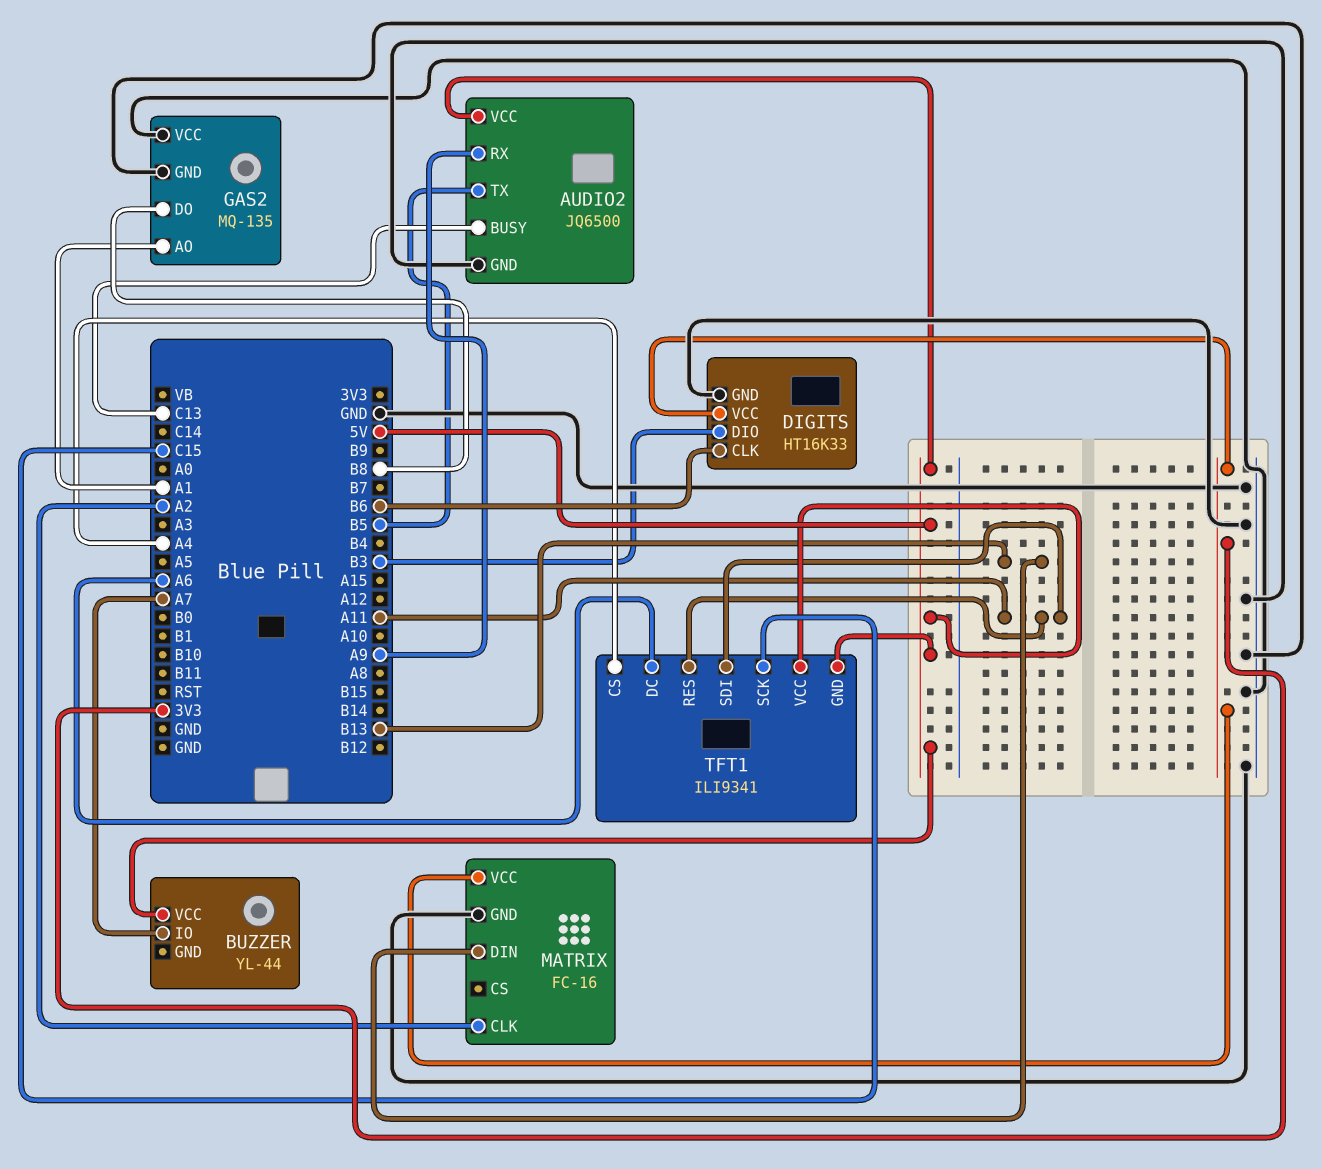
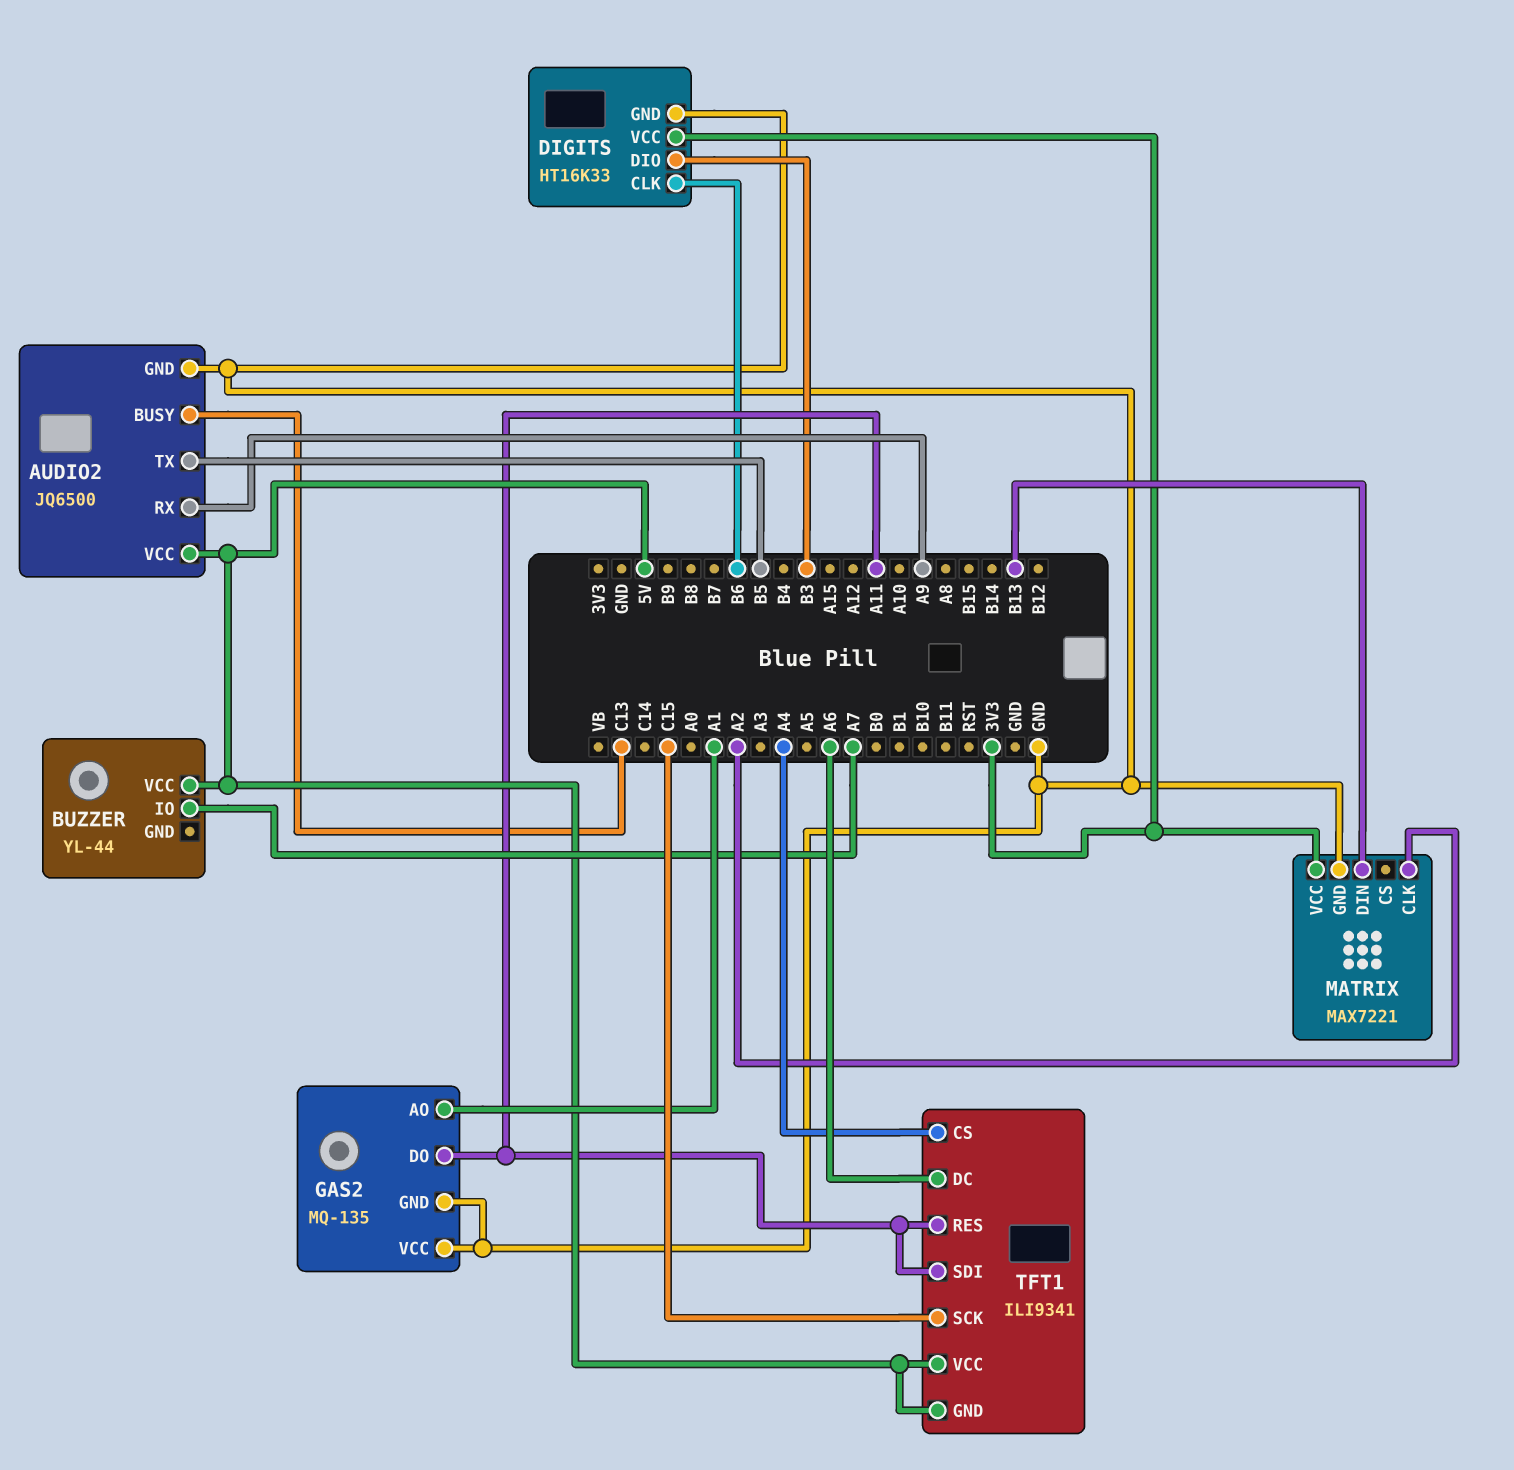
GAS2 pin DO: B8 -> A11
MATRIX: FC-16 -> MAX7221

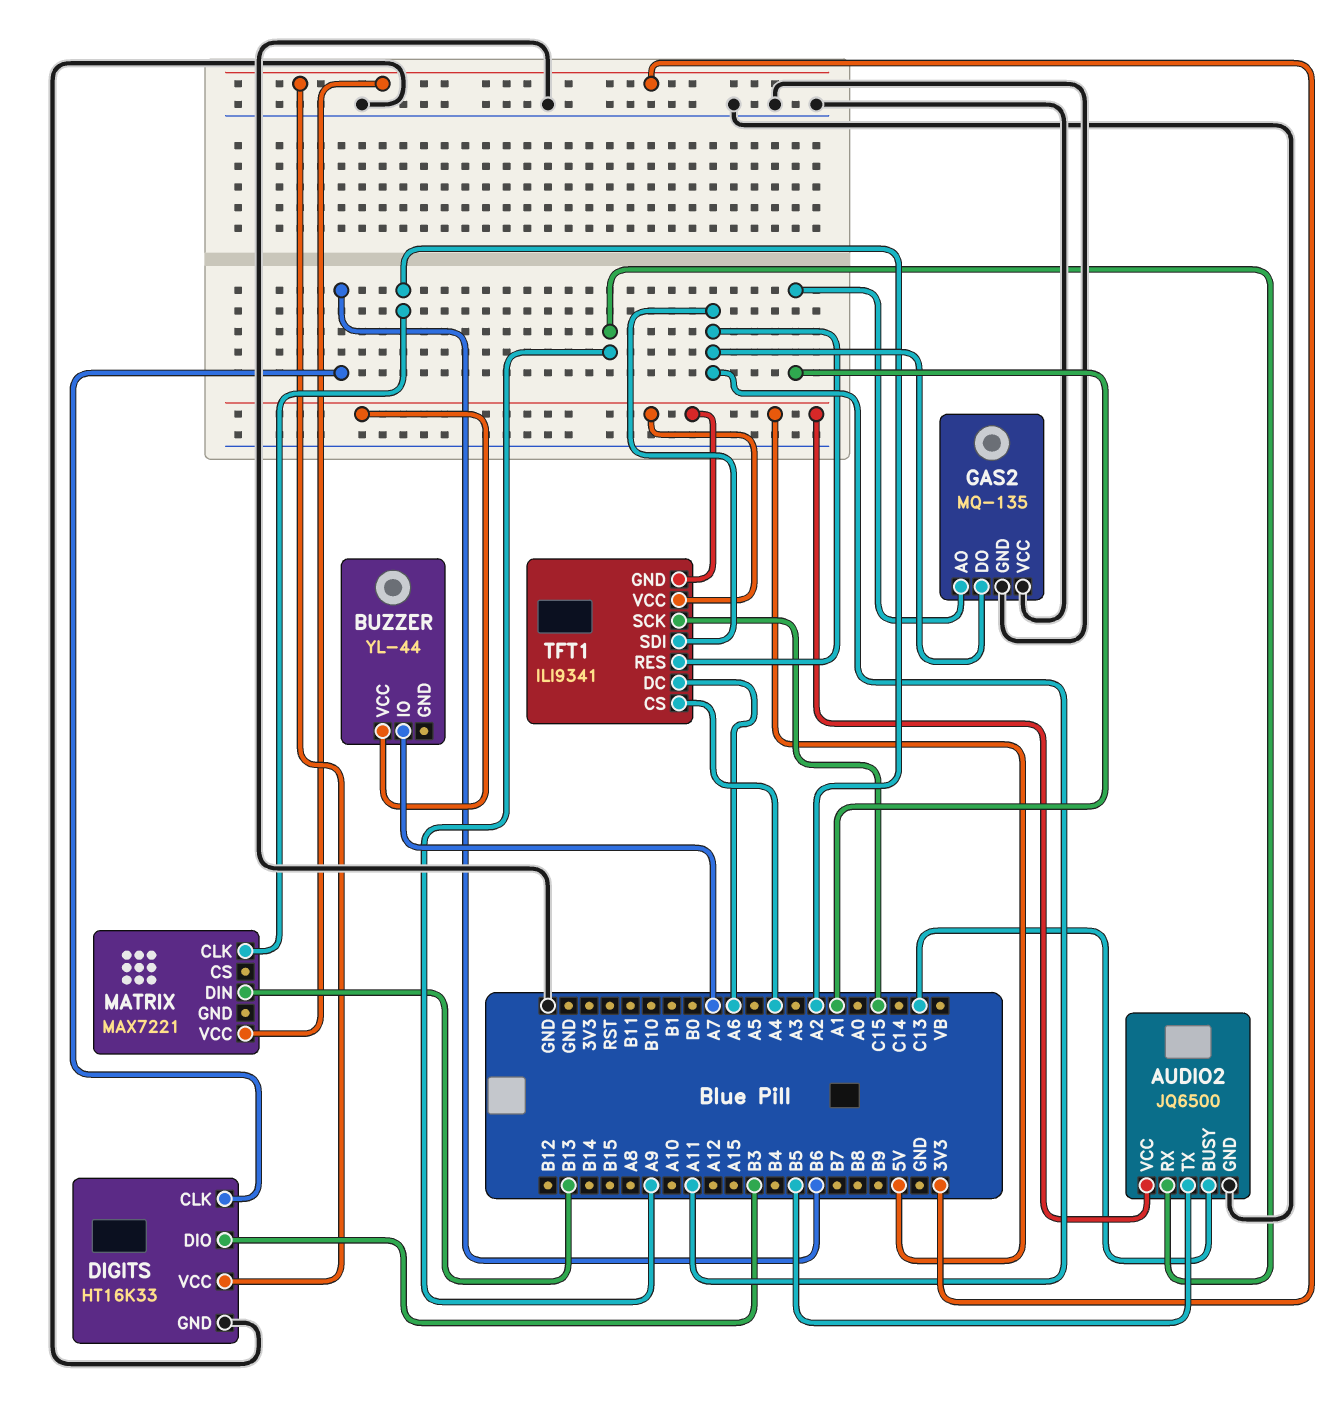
MATRIX pin GND: GND -> none

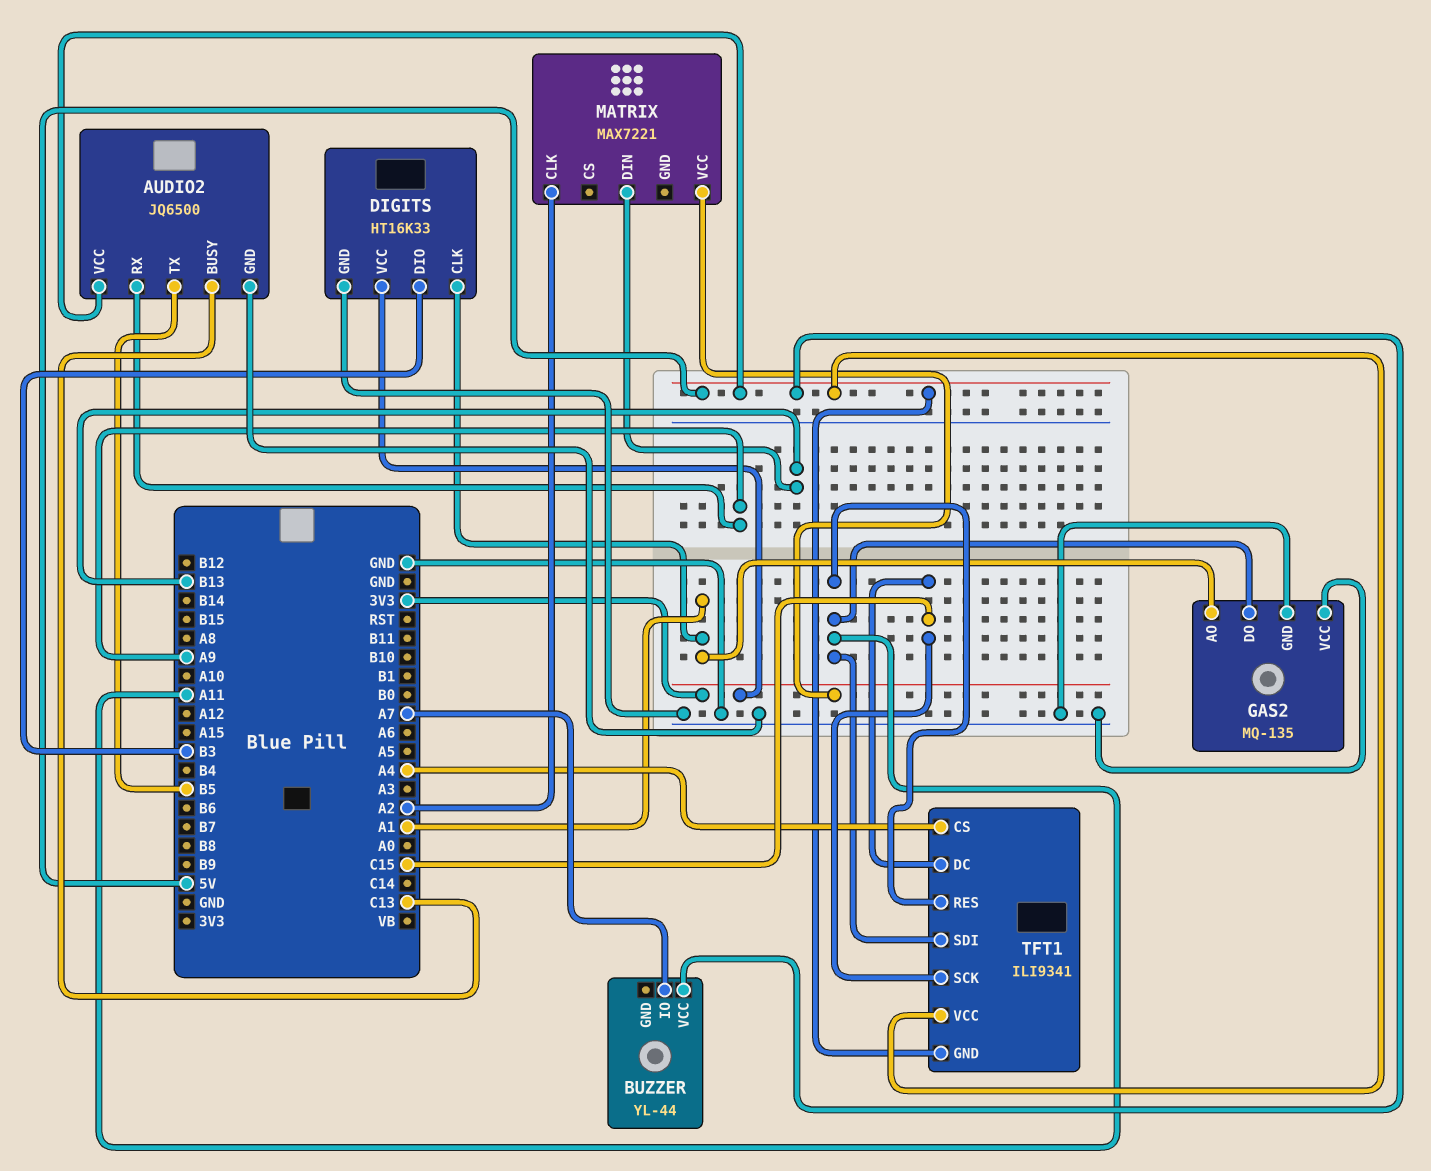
DIGITS pin CLK: B6 -> A1
TFT1 pin DC: A6 -> C15

